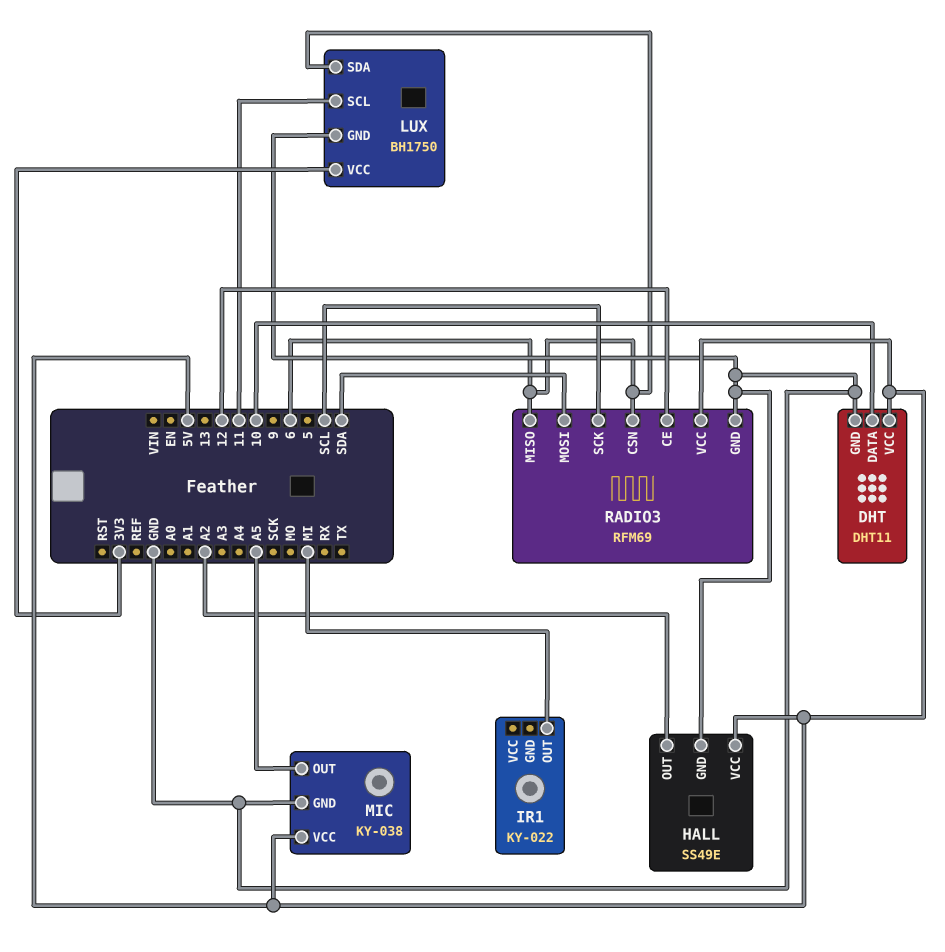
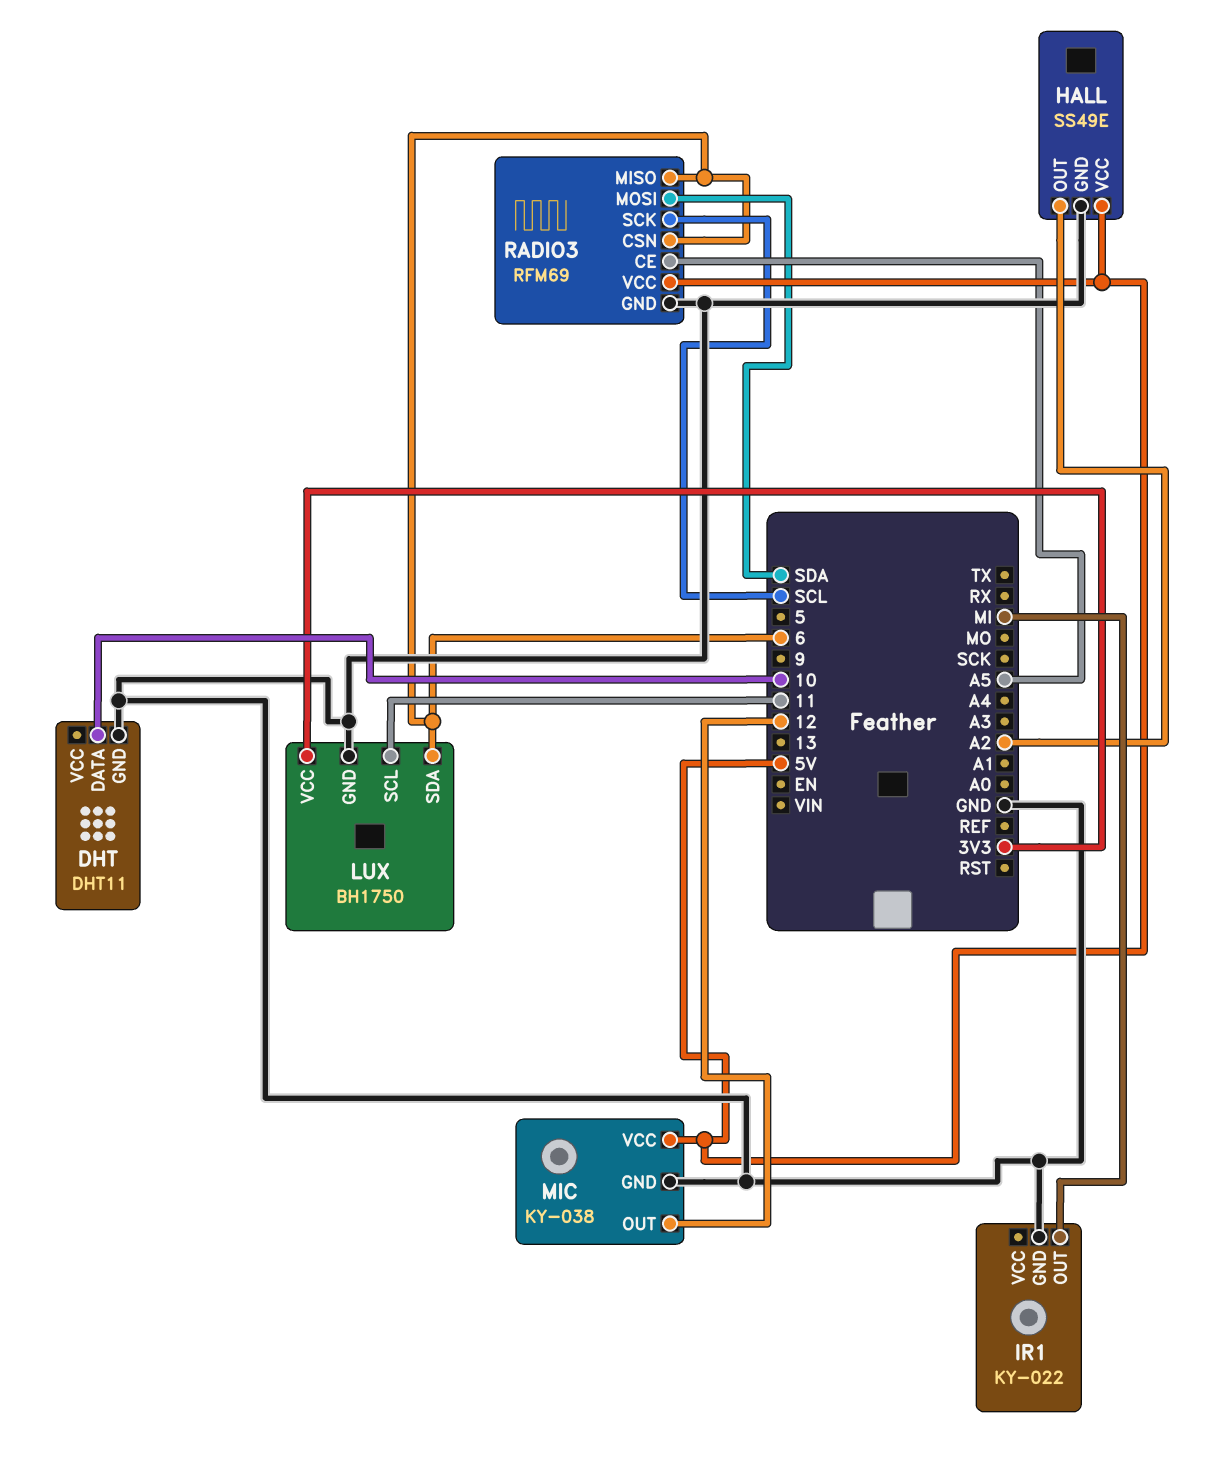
DHT pin VCC: 5V -> none
IR1 pin GND: none -> GND
MIC pin OUT: A5 -> 12
RADIO3 pin CE: 12 -> A5

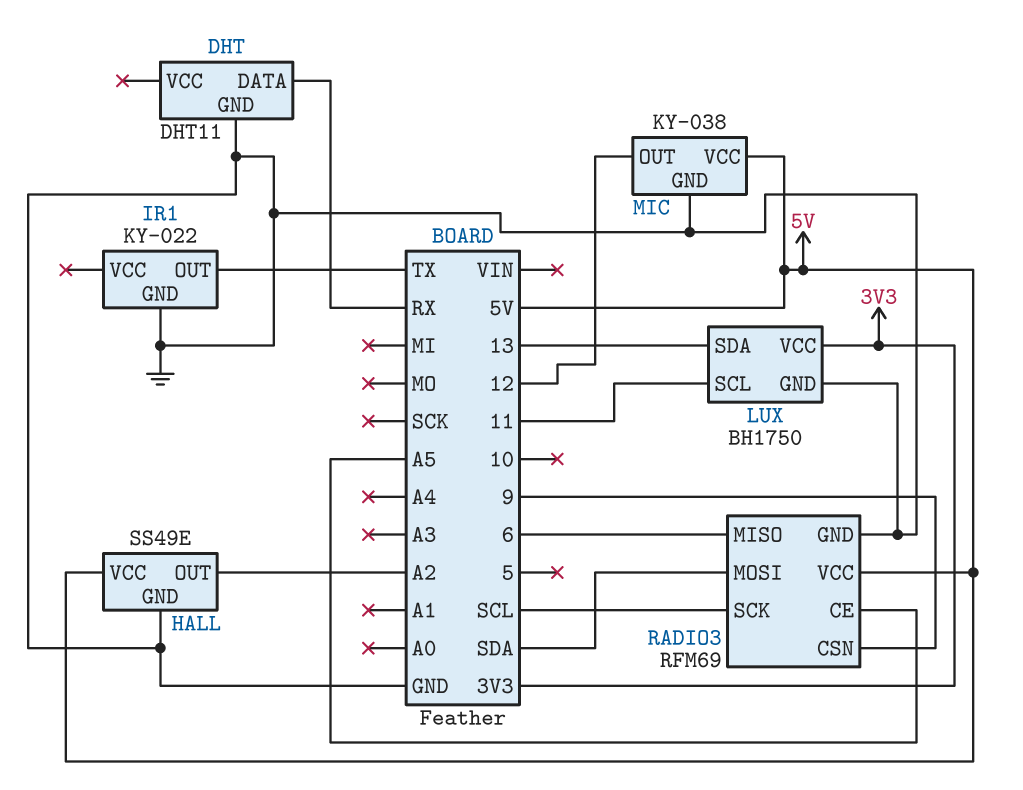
DHT pin DATA: 10 -> RX
IR1 pin OUT: MI -> TX
LUX pin SDA: 6 -> 13
RADIO3 pin CSN: 6 -> 9

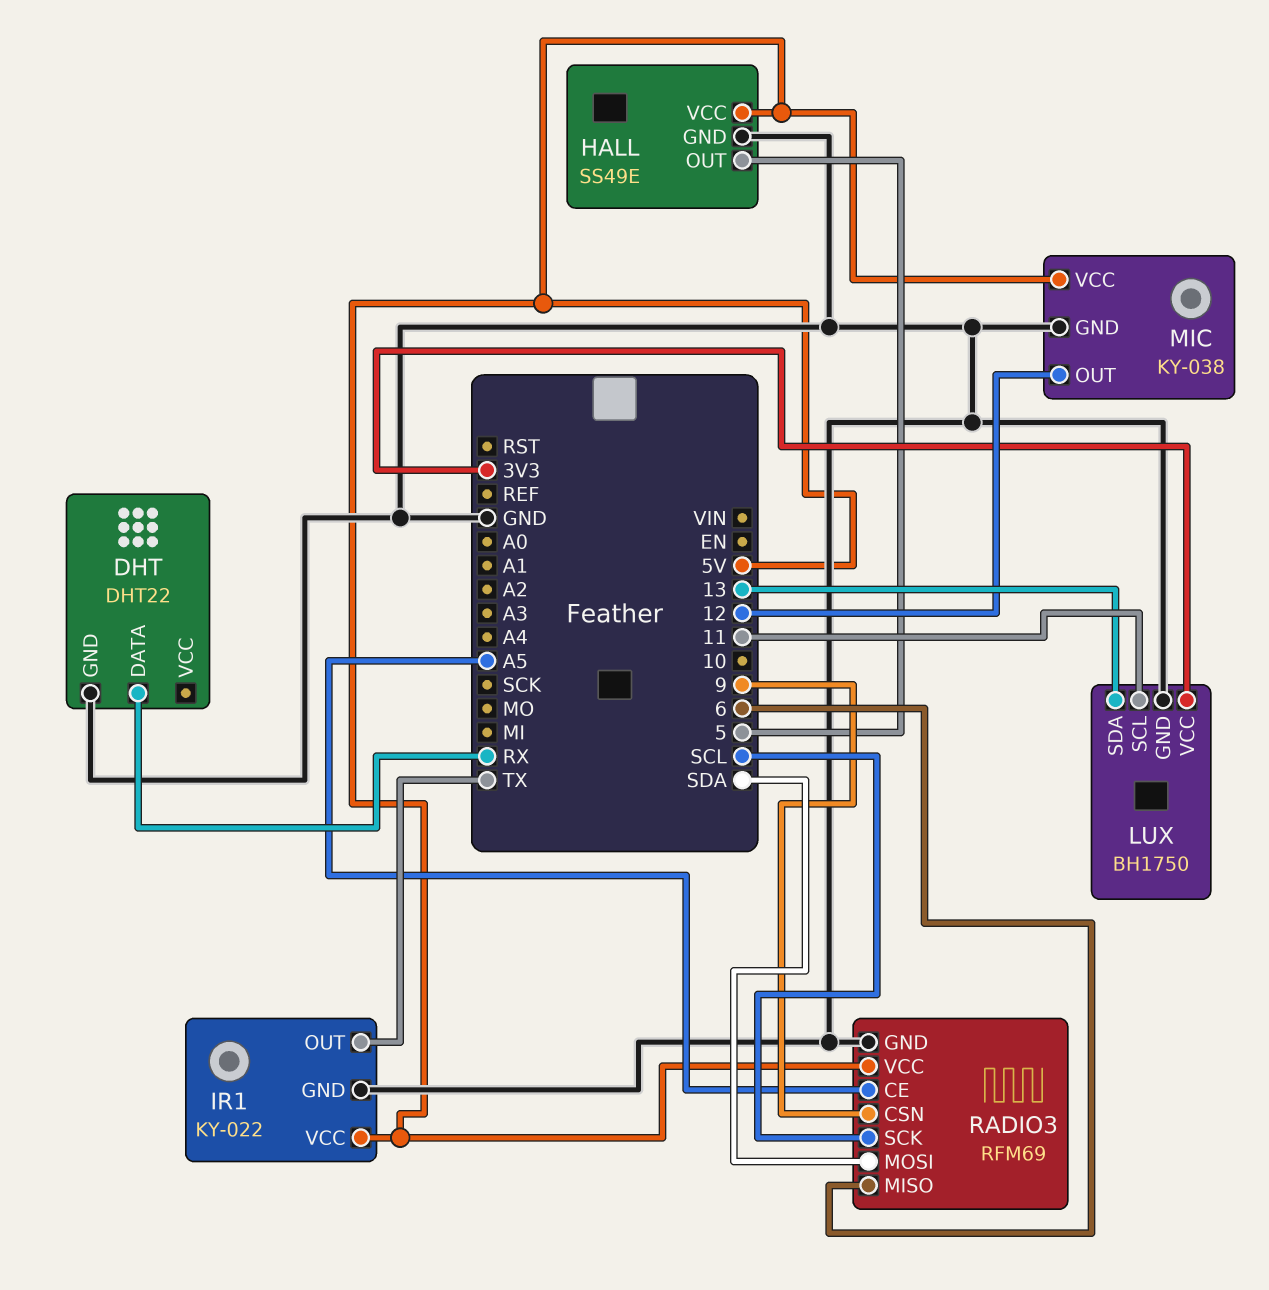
DHT: DHT11 -> DHT22
HALL pin OUT: A2 -> 5
IR1 pin VCC: none -> 5V

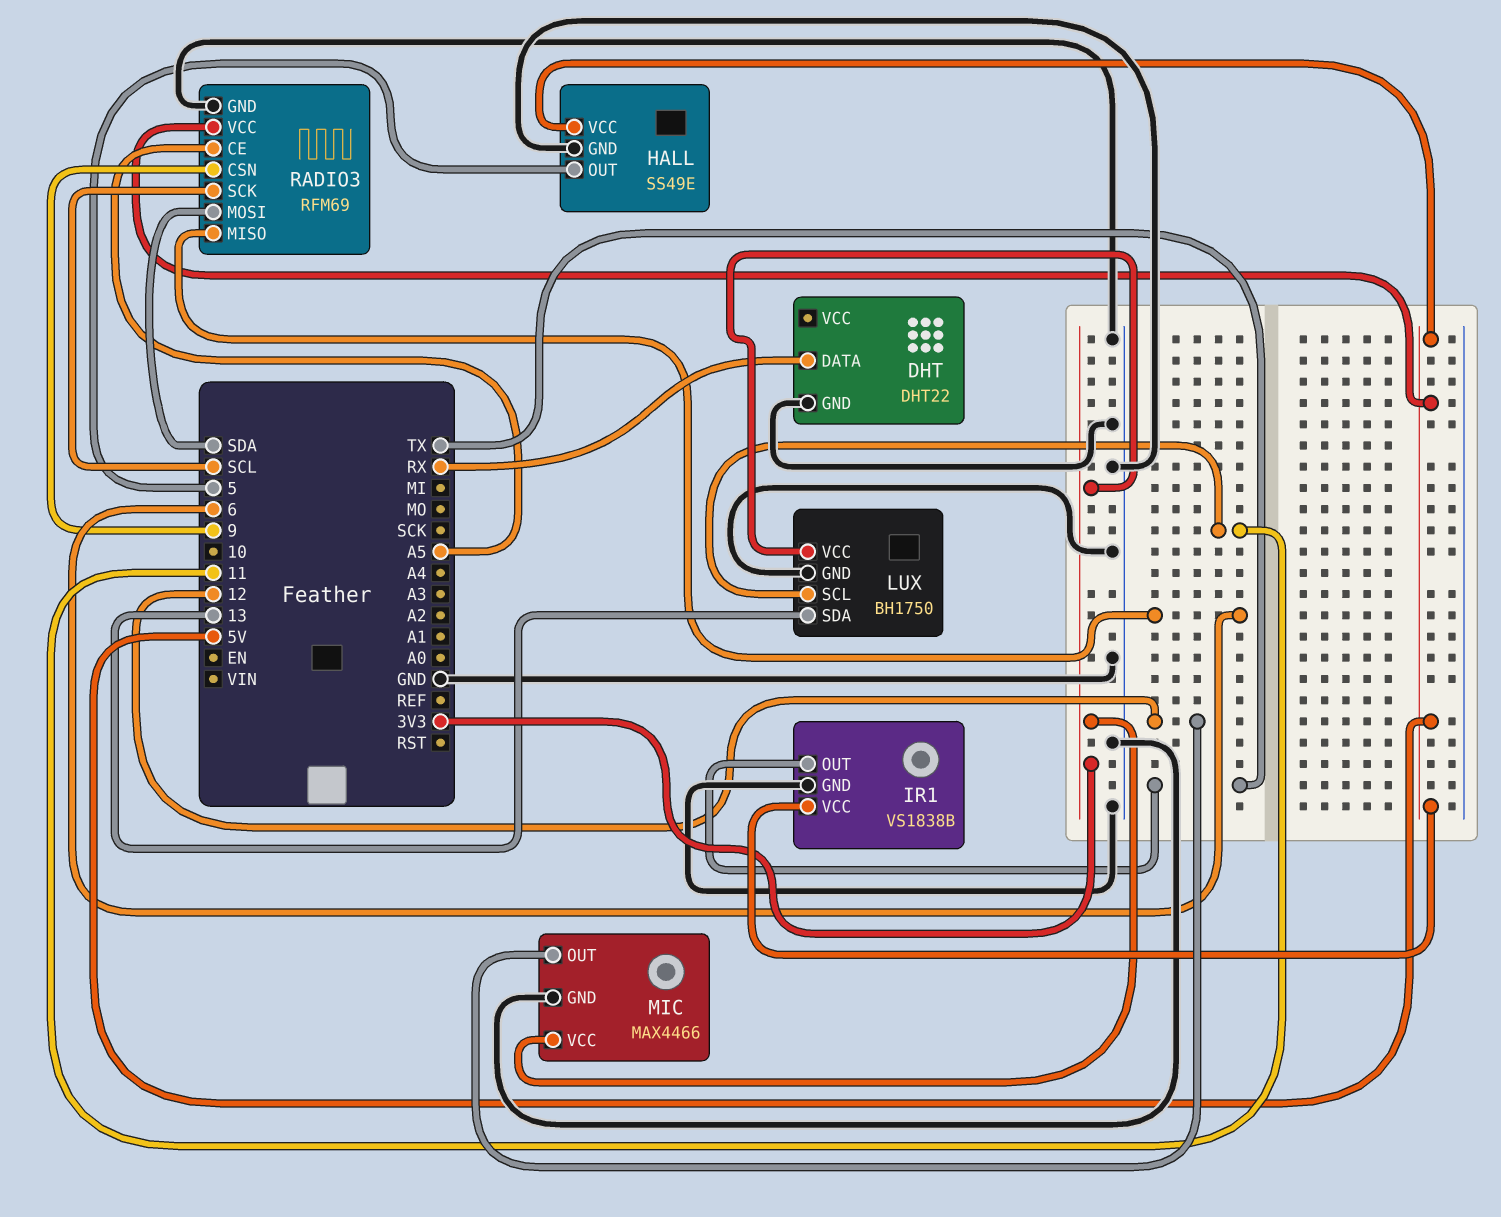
IR1: KY-022 -> VS1838B
MIC: KY-038 -> MAX4466
MIC pin VCC: 5V -> 3V3

